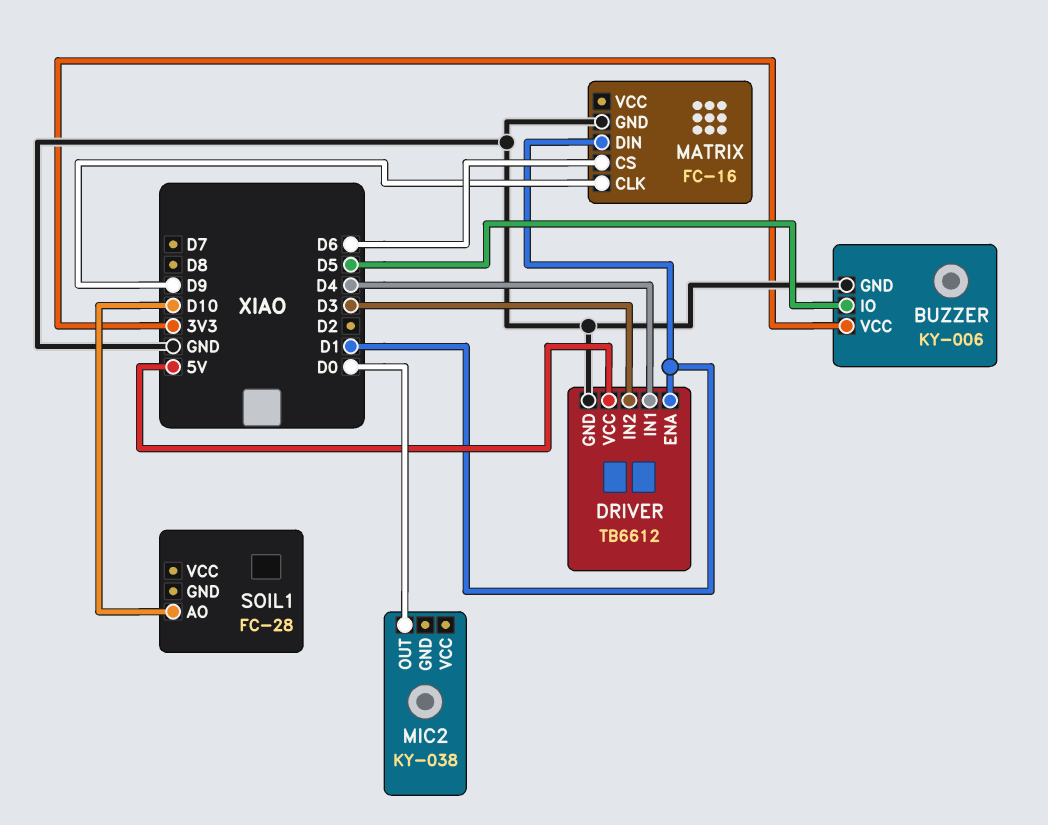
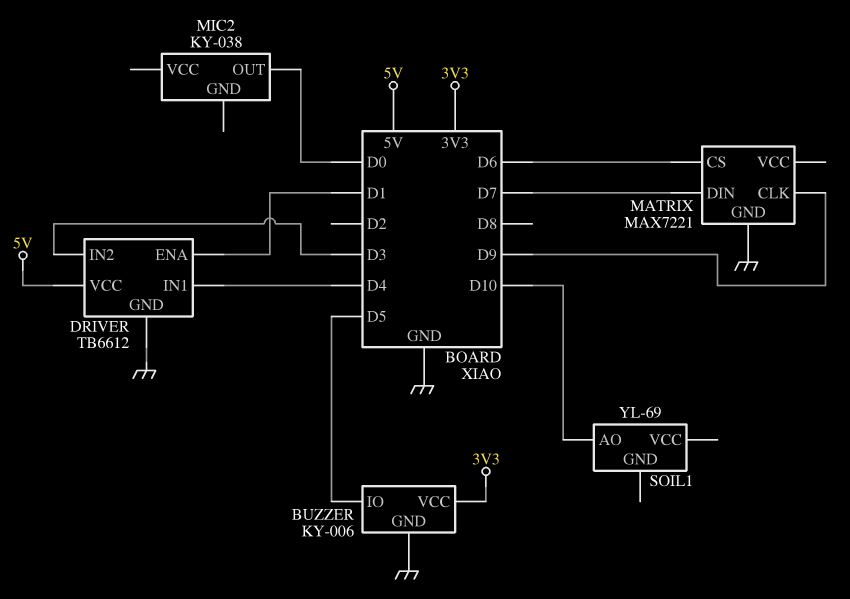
MATRIX: FC-16 -> MAX7221
MATRIX pin DIN: D1 -> D7
SOIL1: FC-28 -> YL-69

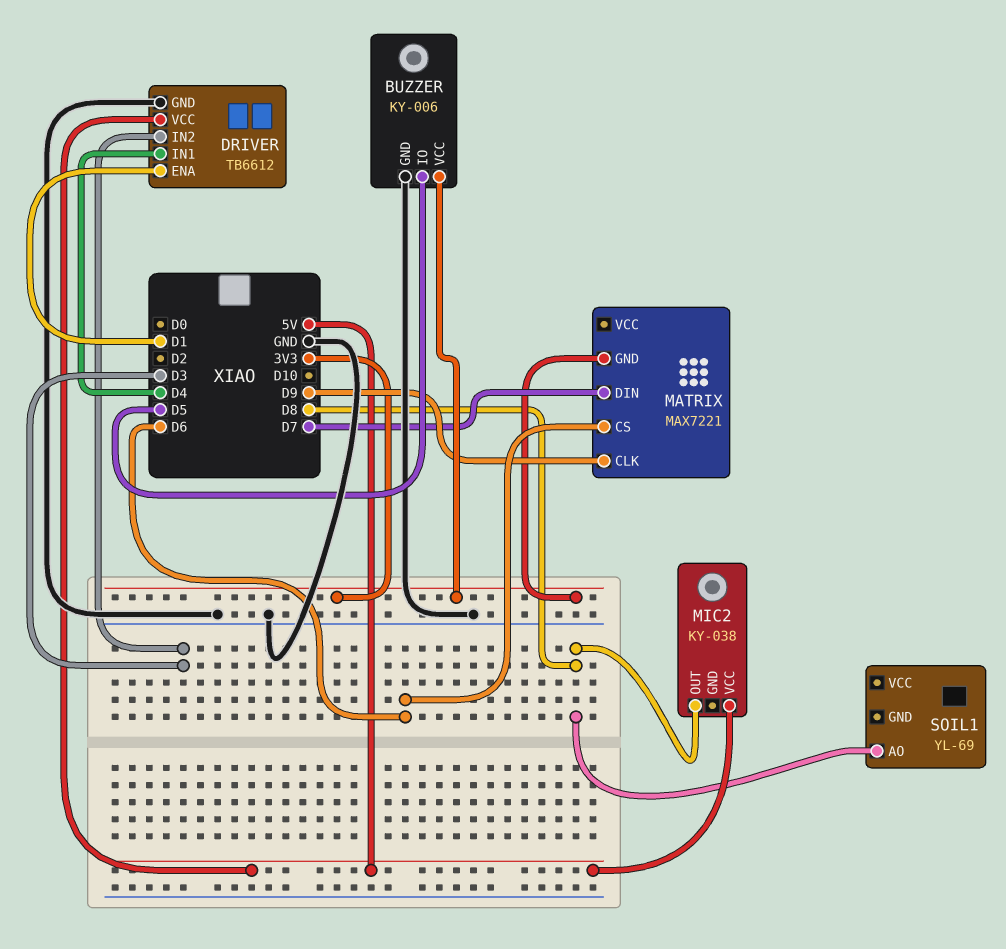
MATRIX pin GND: GND -> 3V3
MIC2 pin OUT: D0 -> D8
MIC2 pin VCC: none -> 5V
SOIL1 pin AO: D10 -> D8

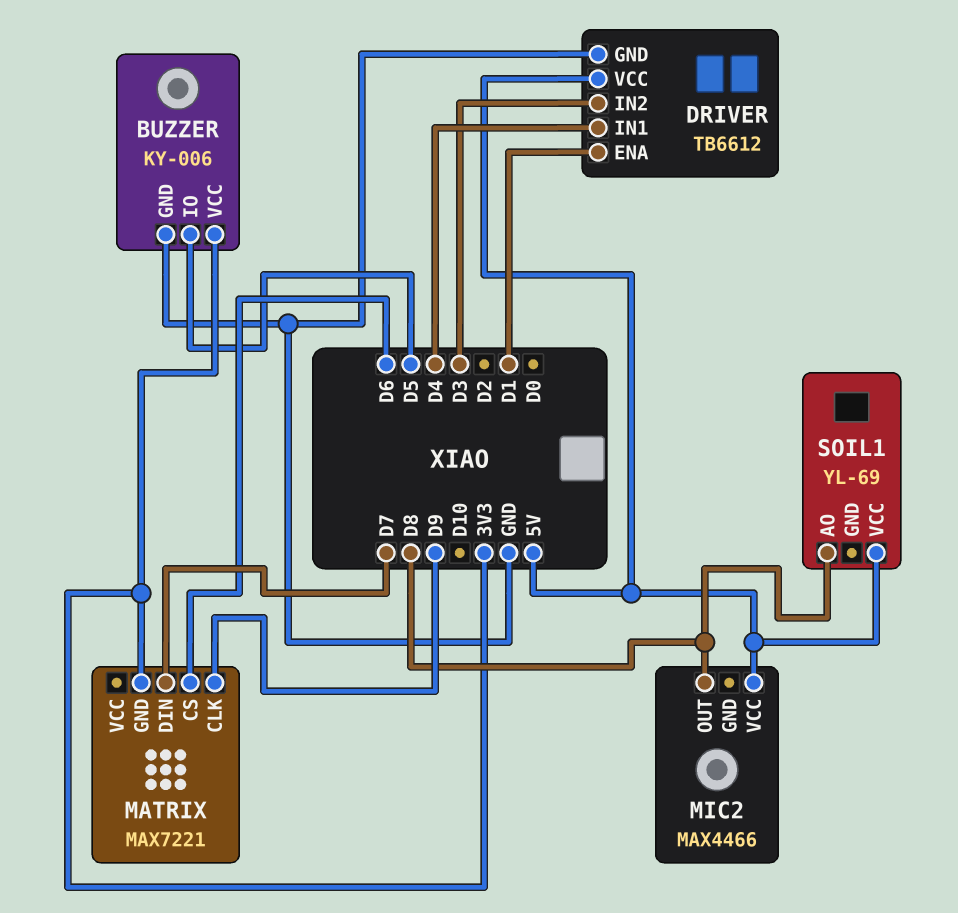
MIC2: KY-038 -> MAX4466
SOIL1 pin VCC: none -> 5V

